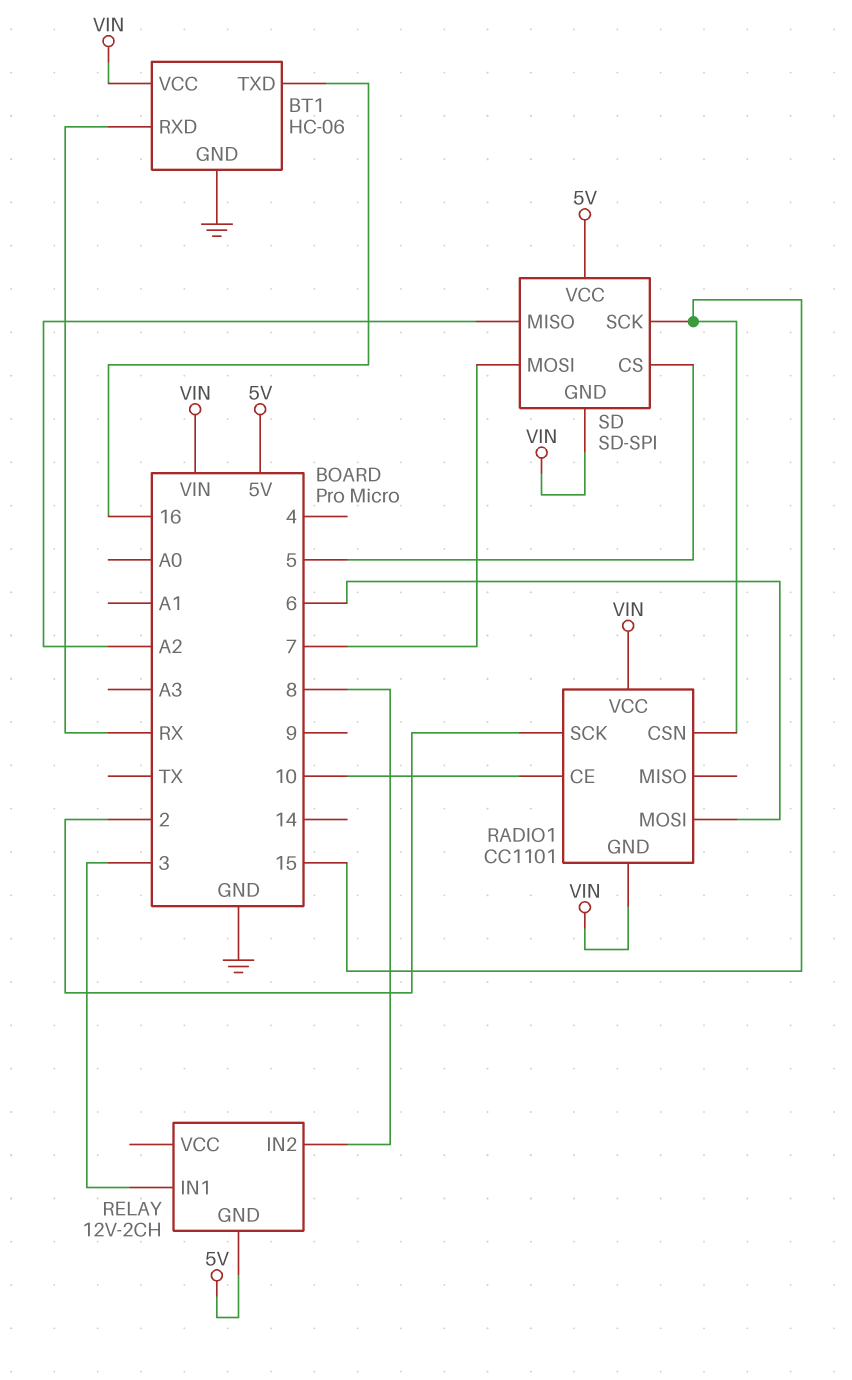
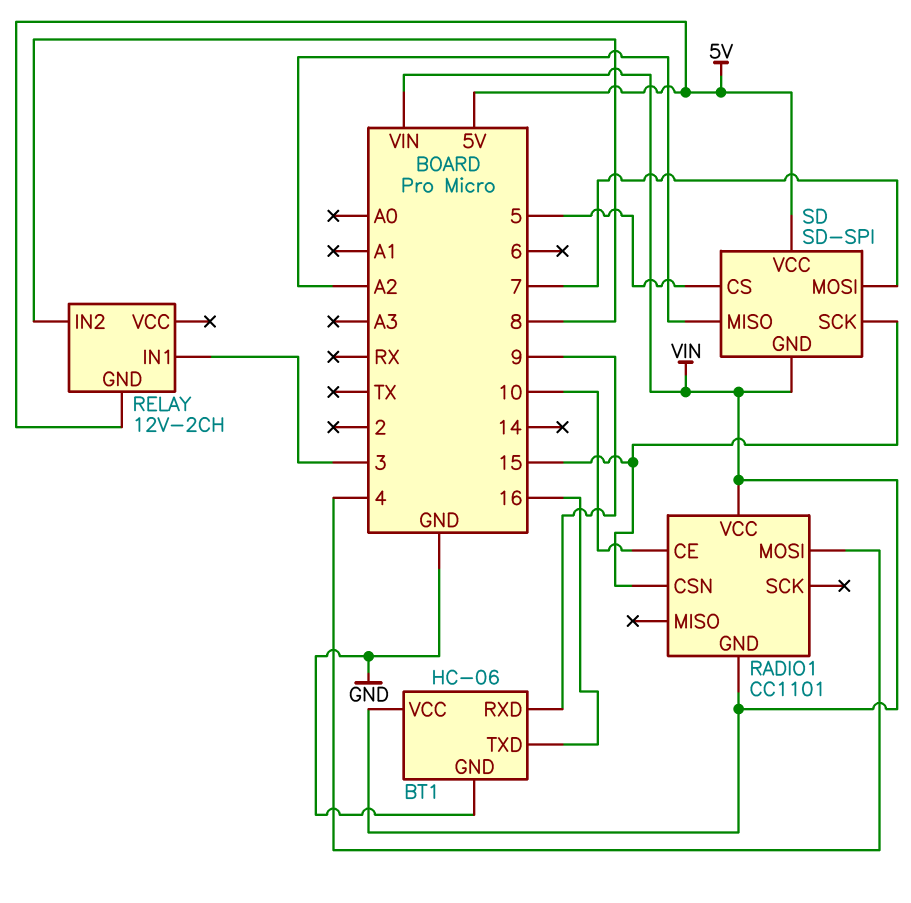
BT1 pin RXD: RX -> 9
RADIO1 pin MOSI: 6 -> 4
RADIO1 pin SCK: 2 -> none

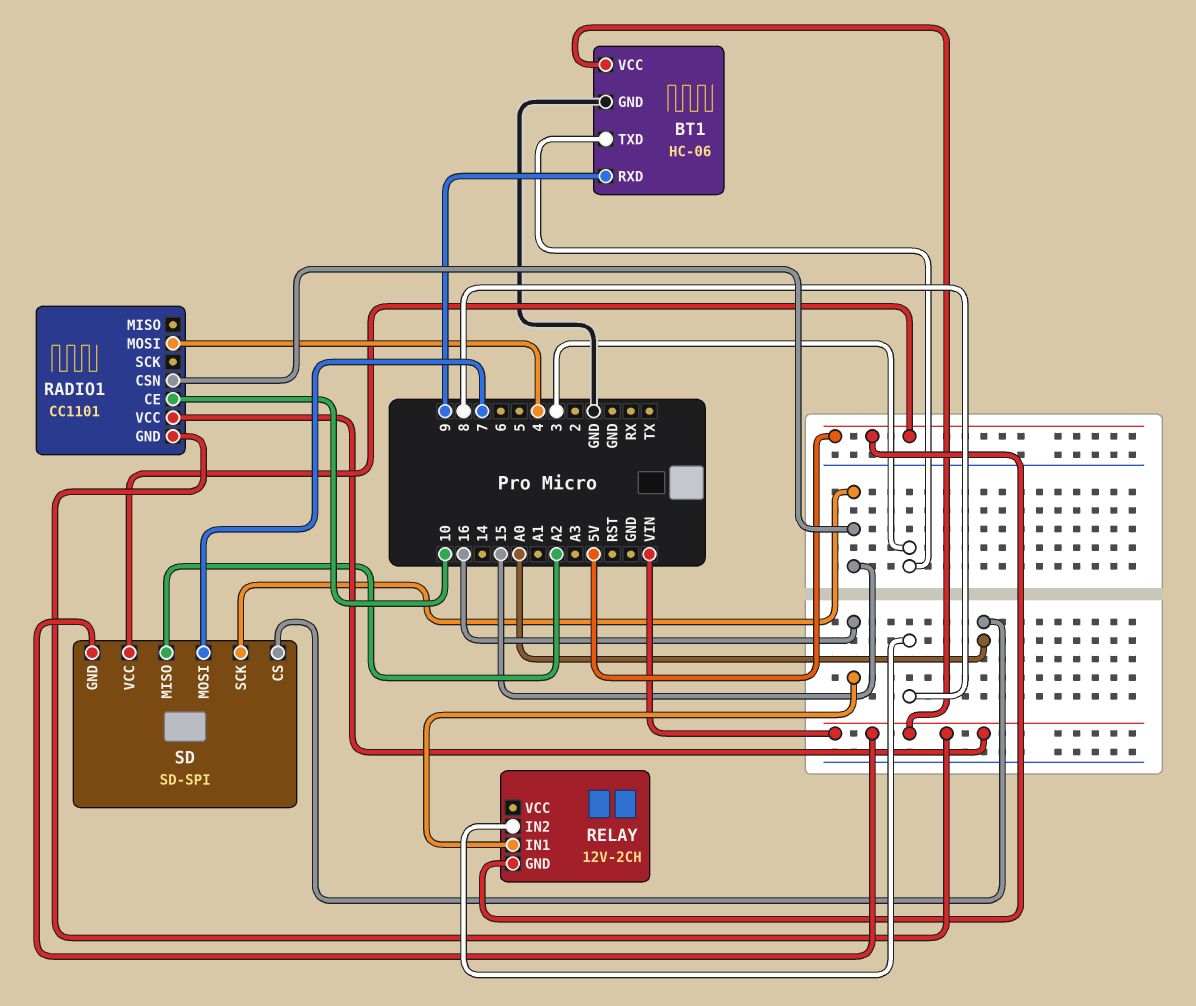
BT1 pin TXD: 16 -> 3
RELAY pin IN1: 3 -> 16
SD pin CS: 5 -> A0

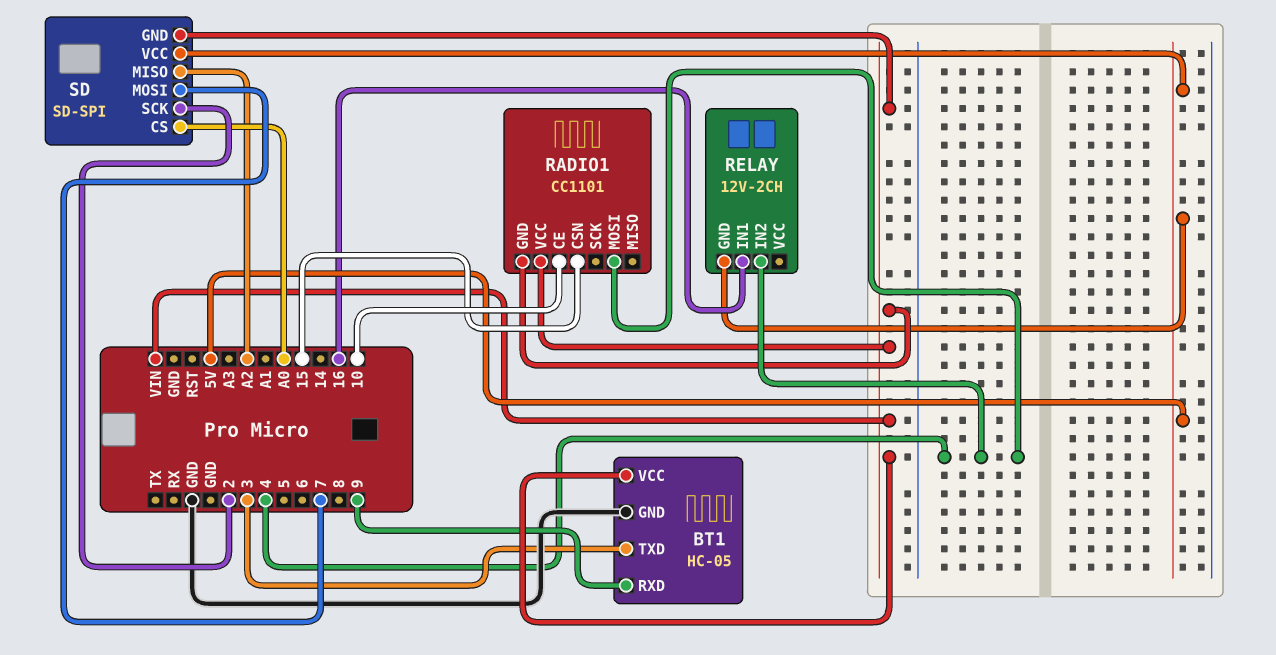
BT1: HC-06 -> HC-05
RELAY pin IN2: 8 -> 4
SD pin SCK: 15 -> 2

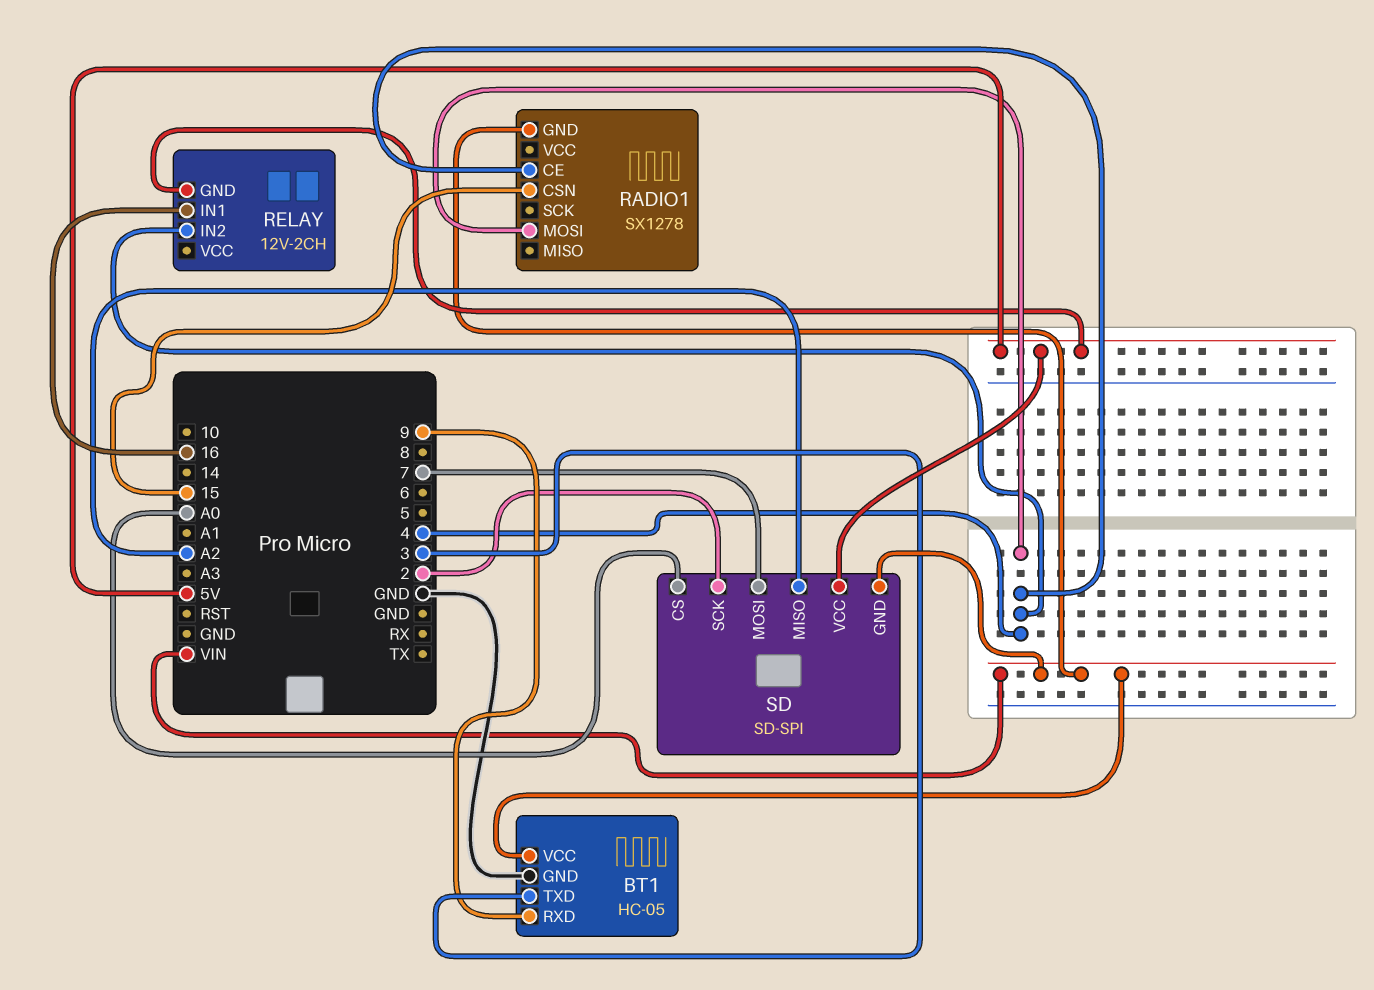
RADIO1: CC1101 -> SX1278
RADIO1 pin CE: 10 -> 4
RADIO1 pin VCC: VIN -> none

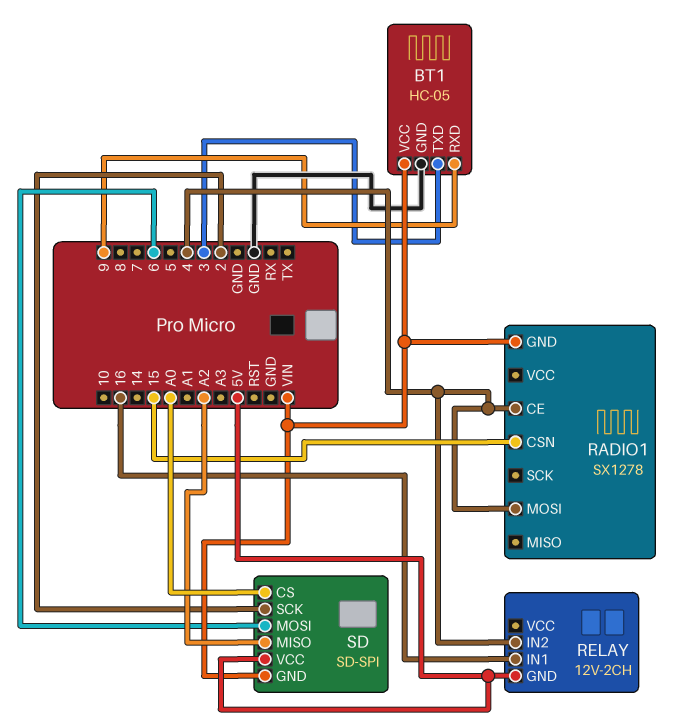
SD pin MOSI: 7 -> 6

